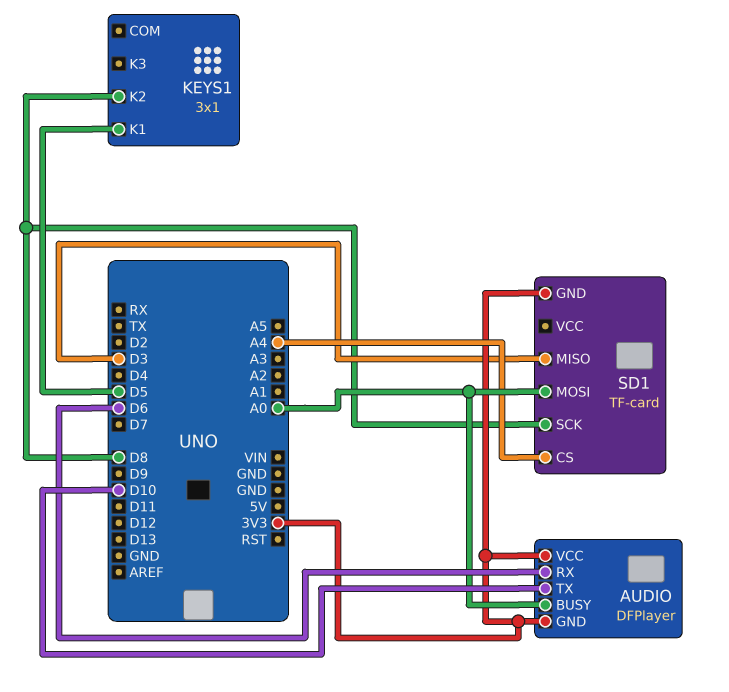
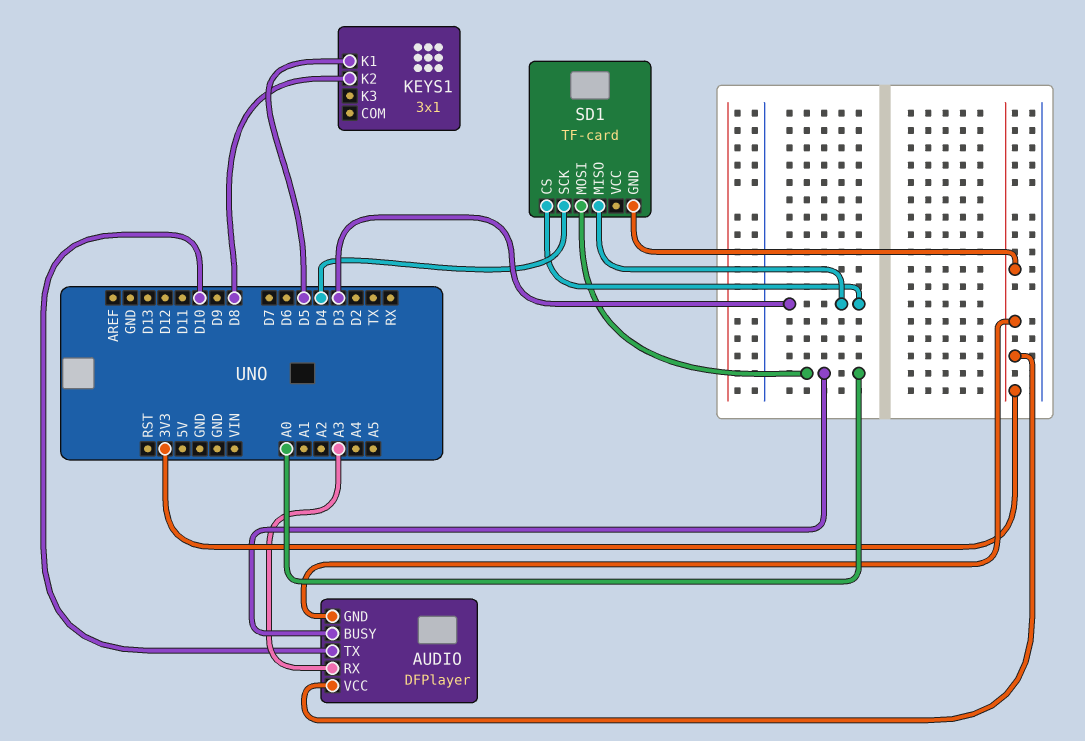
AUDIO pin RX: D6 -> A3
SD1 pin CS: A4 -> D3
SD1 pin SCK: D8 -> D4

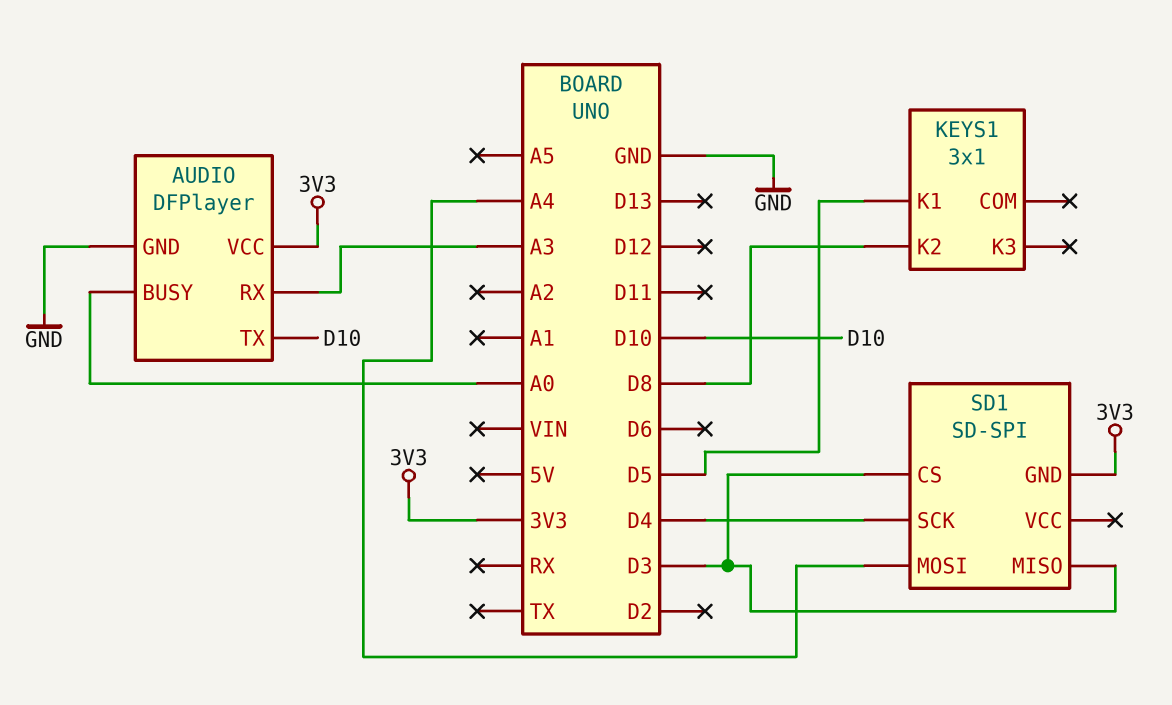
AUDIO pin GND: 3V3 -> GND
SD1: TF-card -> SD-SPI
SD1 pin MOSI: A0 -> A4

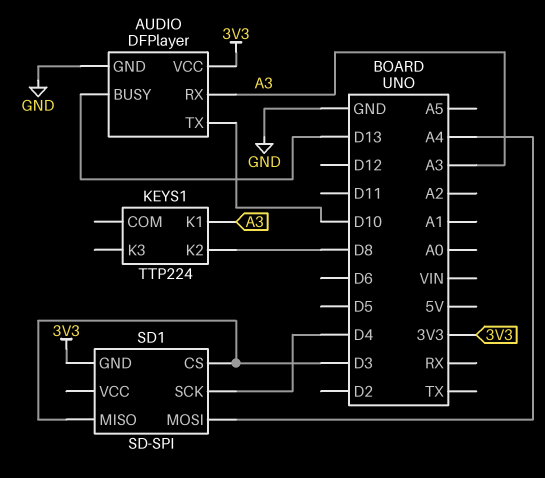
AUDIO pin BUSY: A0 -> D13
KEYS1: 3x1 -> TTP224
KEYS1 pin K1: D5 -> A3

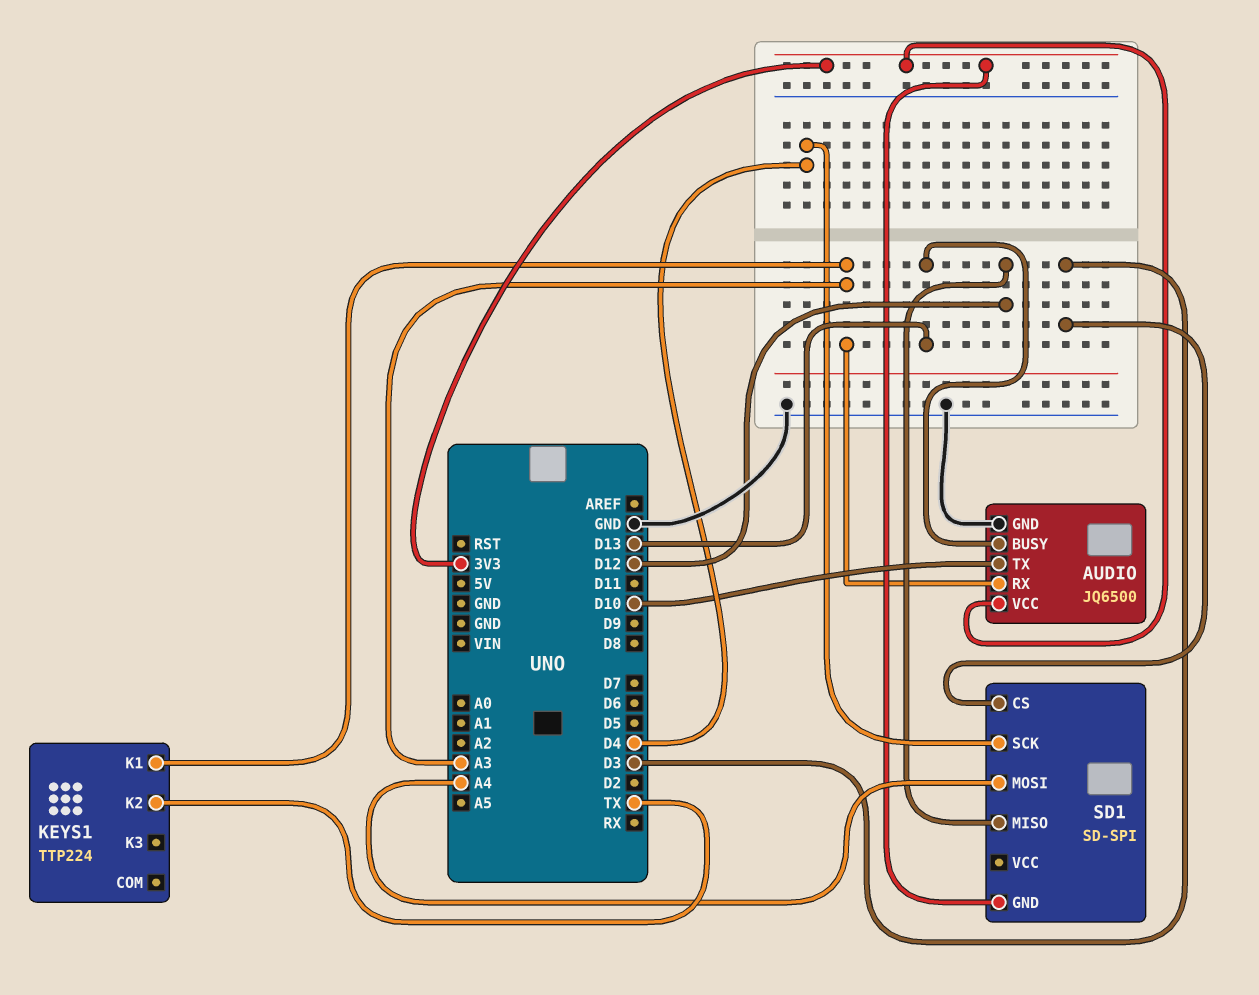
AUDIO: DFPlayer -> JQ6500
KEYS1 pin K2: D8 -> TX
SD1 pin MISO: D3 -> D12

